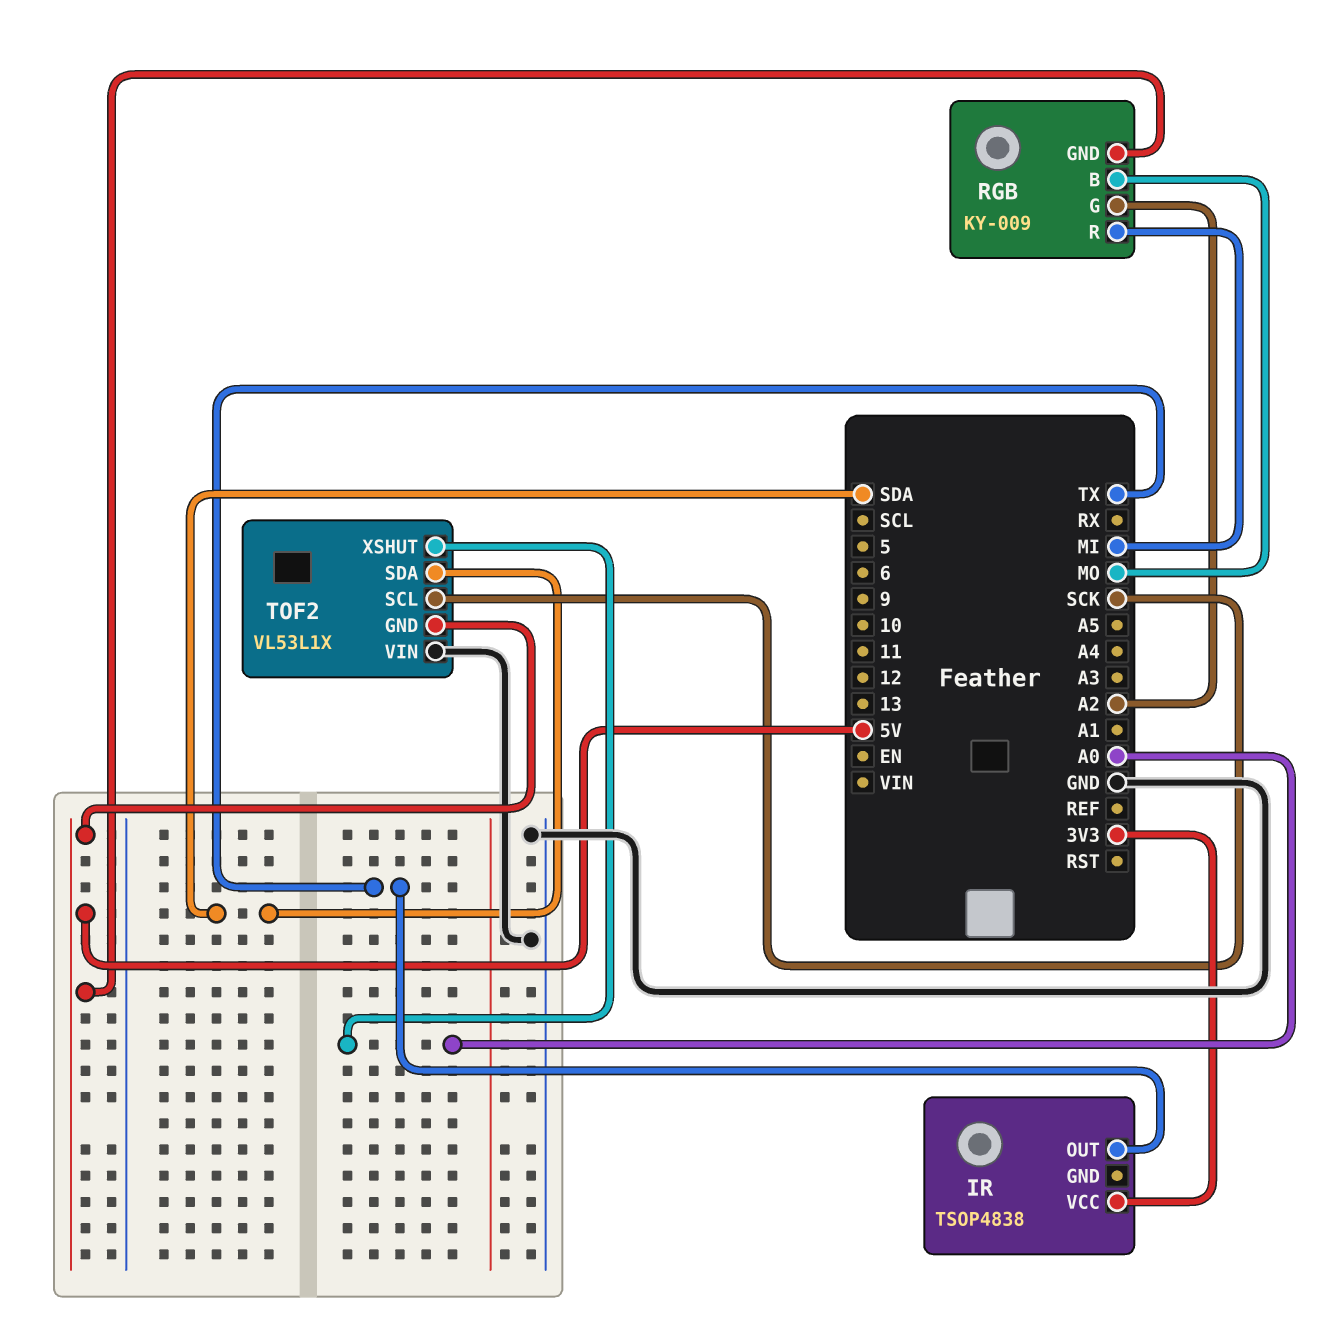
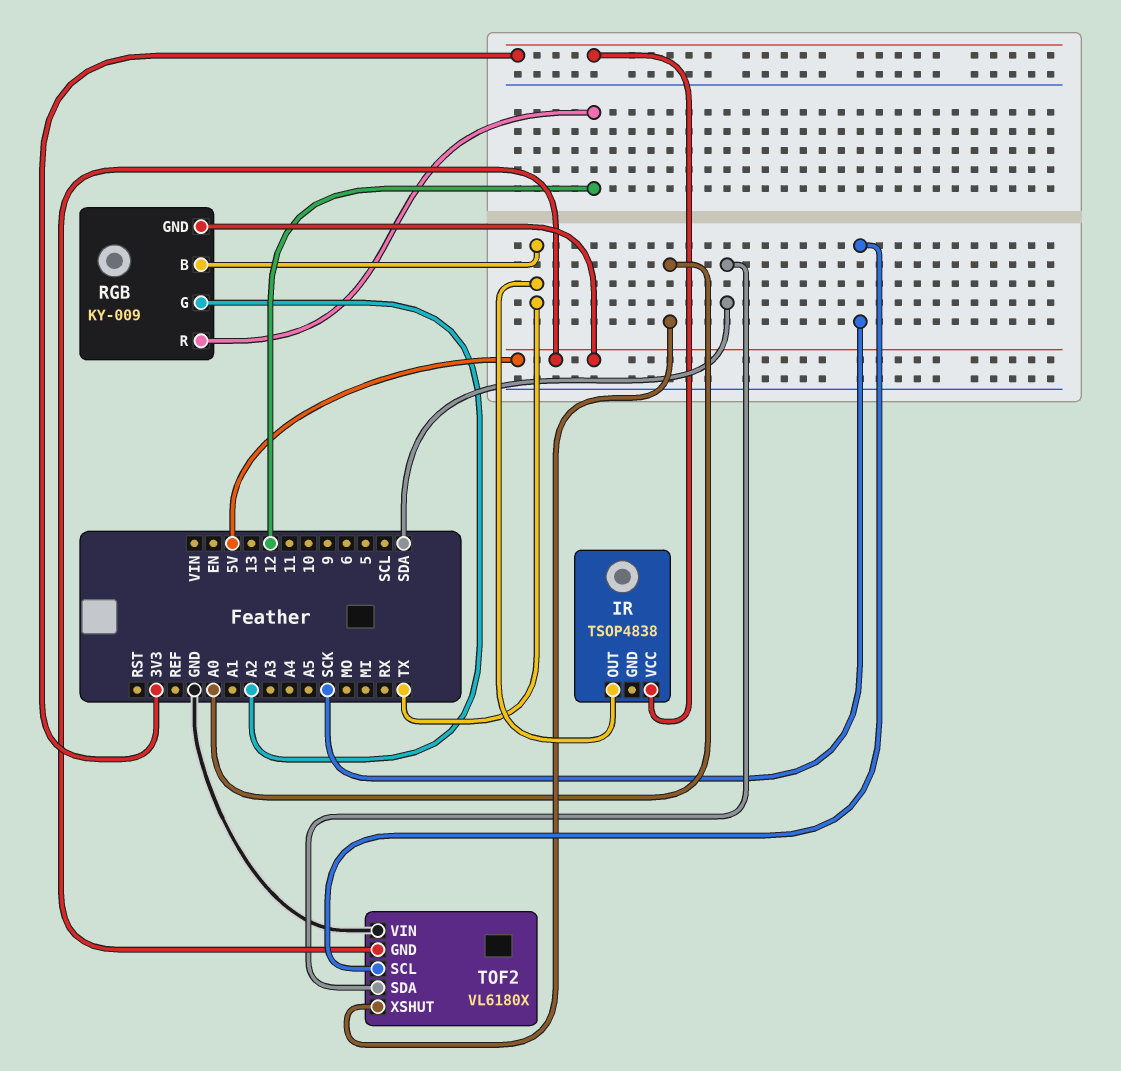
RGB pin B: MO -> TX
RGB pin R: MI -> 12
TOF2: VL53L1X -> VL6180X

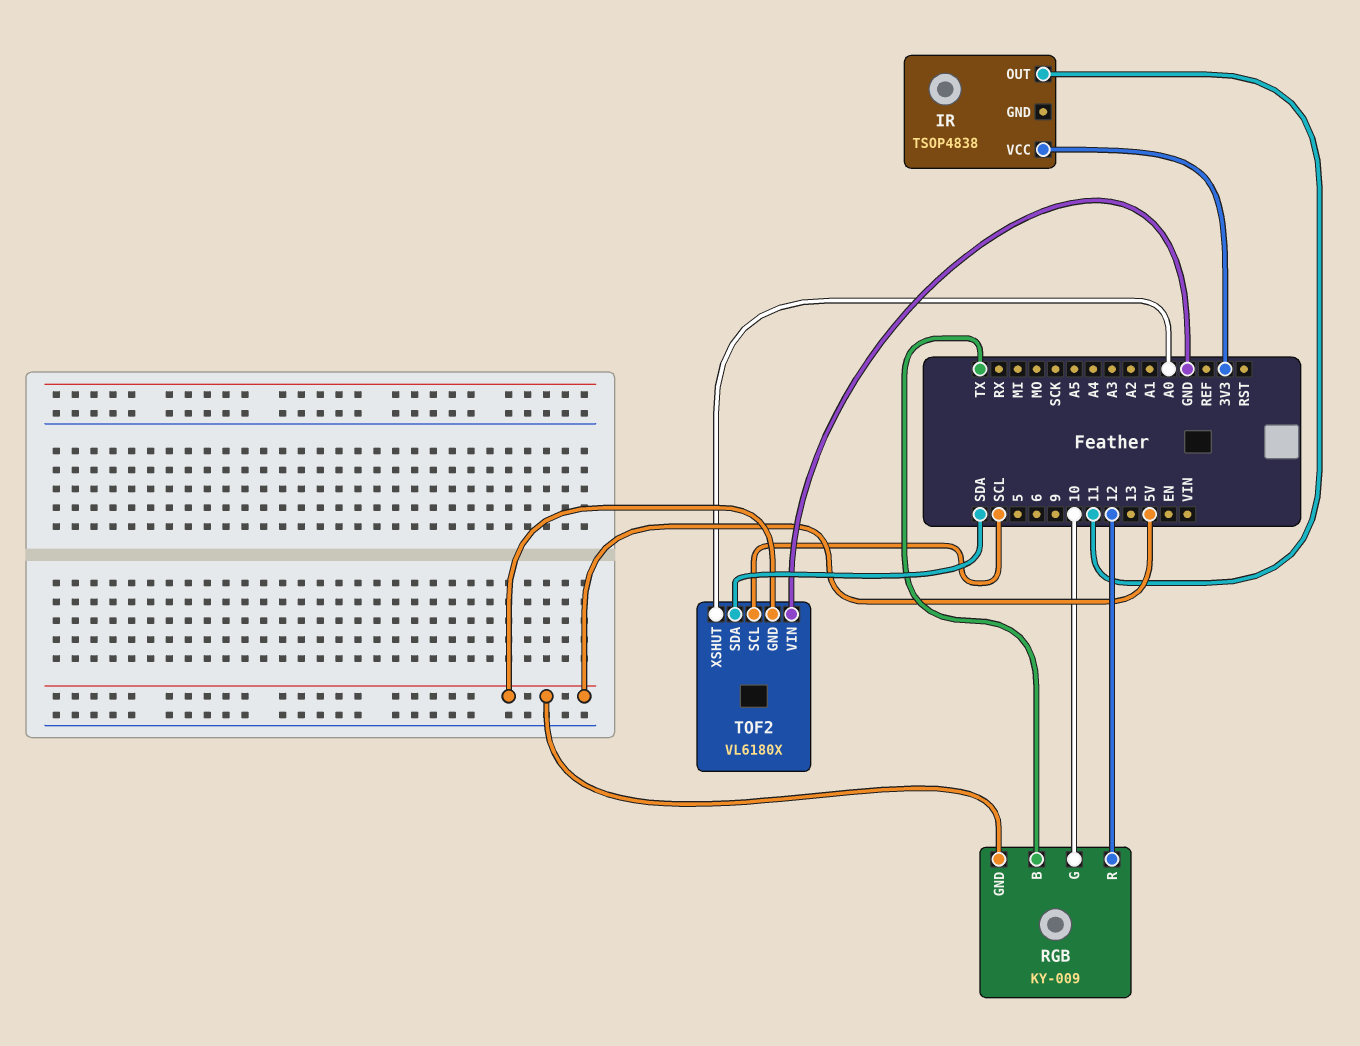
IR pin OUT: TX -> 11
RGB pin G: A2 -> 10
TOF2 pin SCL: SCK -> SCL

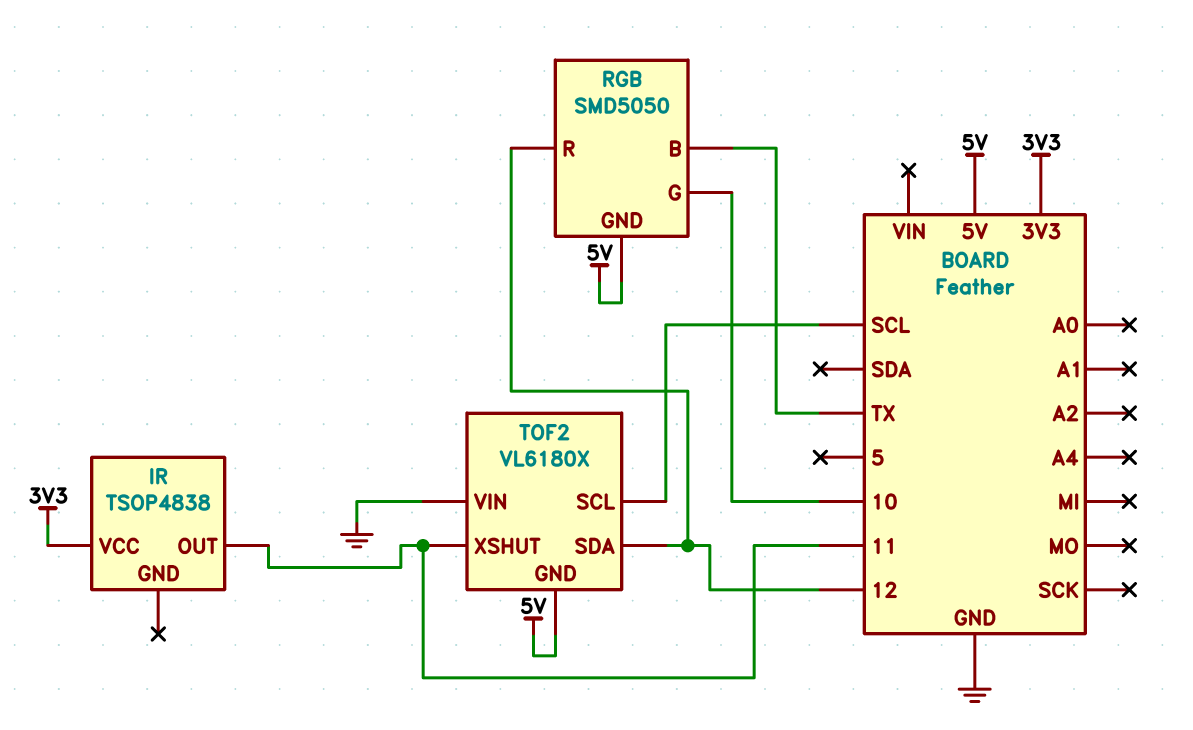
RGB: KY-009 -> SMD5050
TOF2 pin SDA: SDA -> 12
TOF2 pin XSHUT: A0 -> 11

